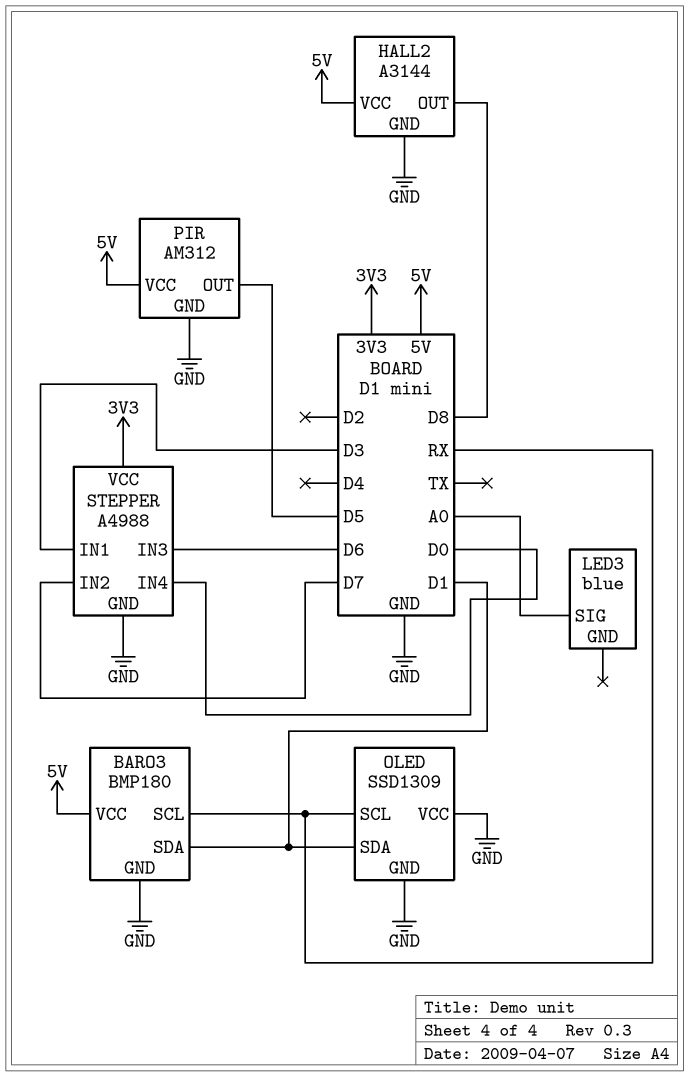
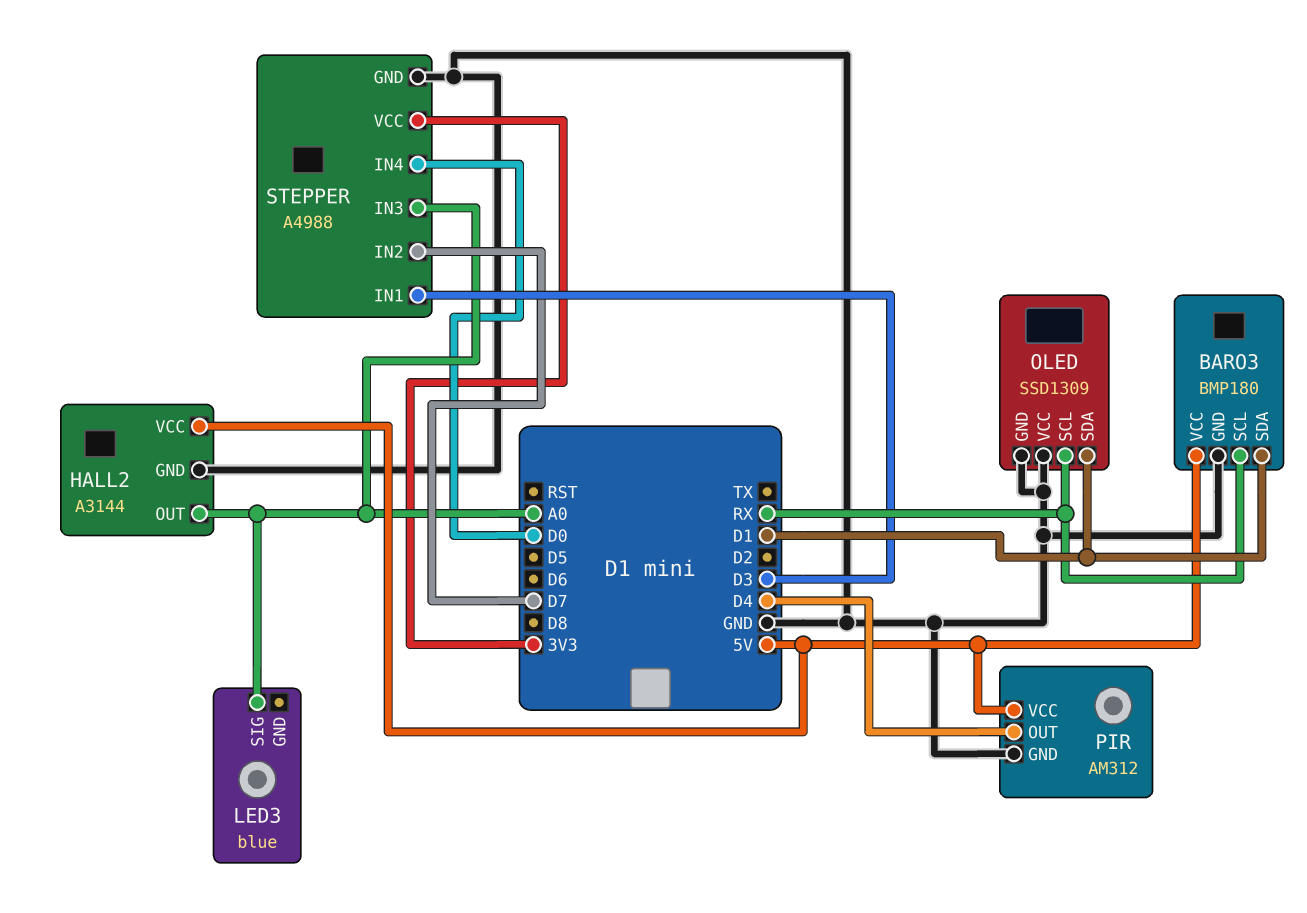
HALL2 pin OUT: D8 -> A0
PIR pin OUT: D5 -> D4
STEPPER pin IN3: D6 -> A0

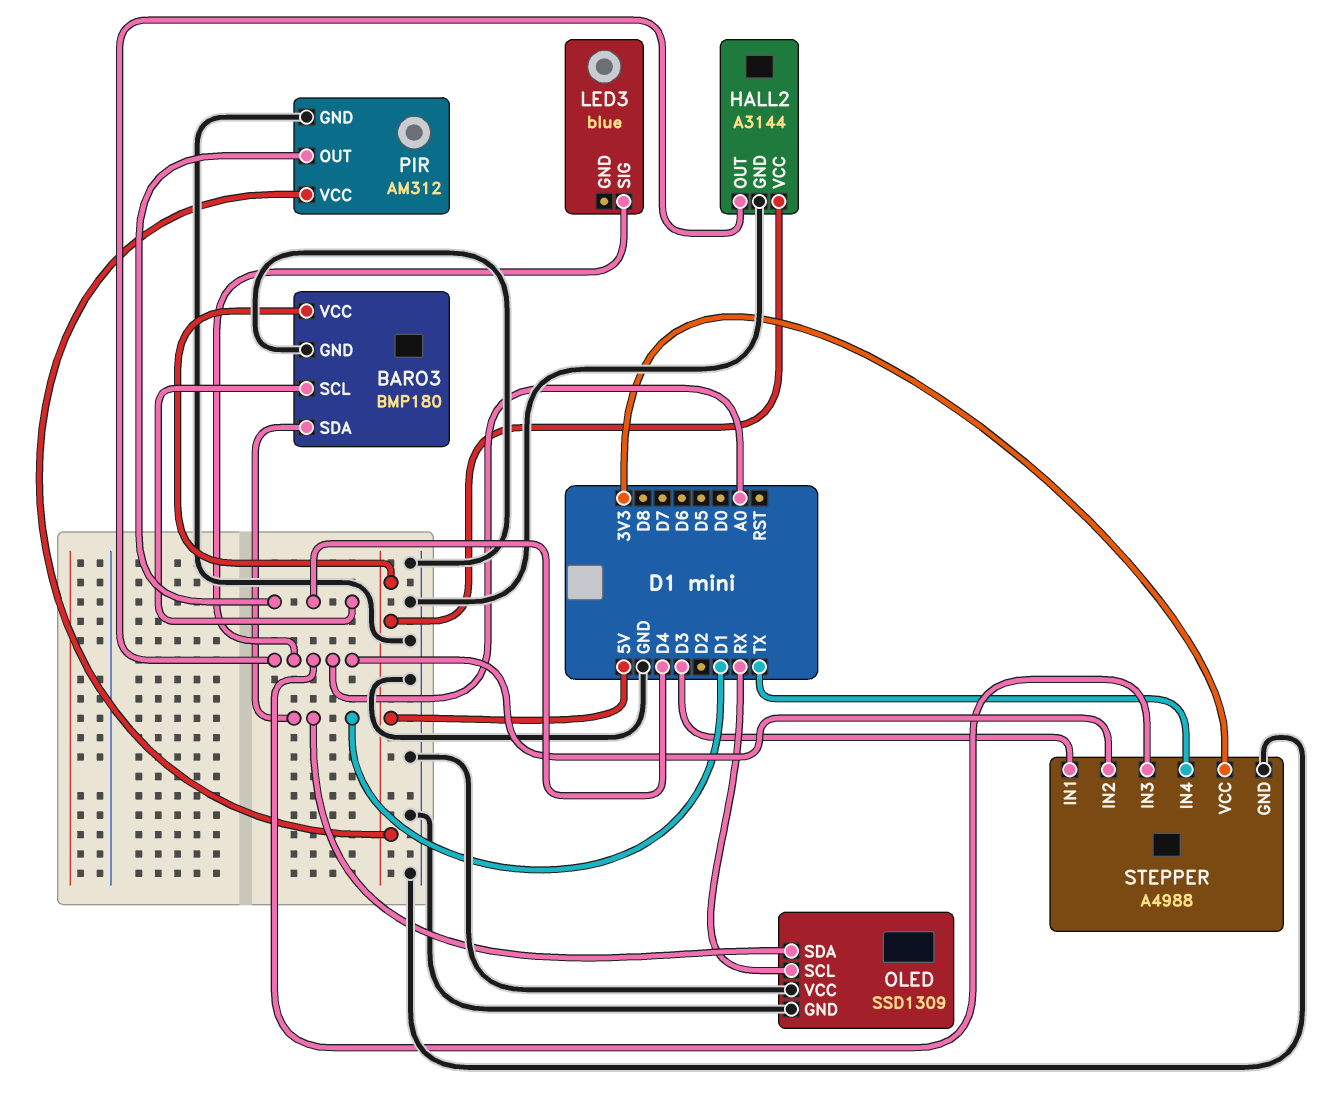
BARO3 pin SCL: RX -> D4
STEPPER pin IN2: D7 -> A0
STEPPER pin IN4: D0 -> TX

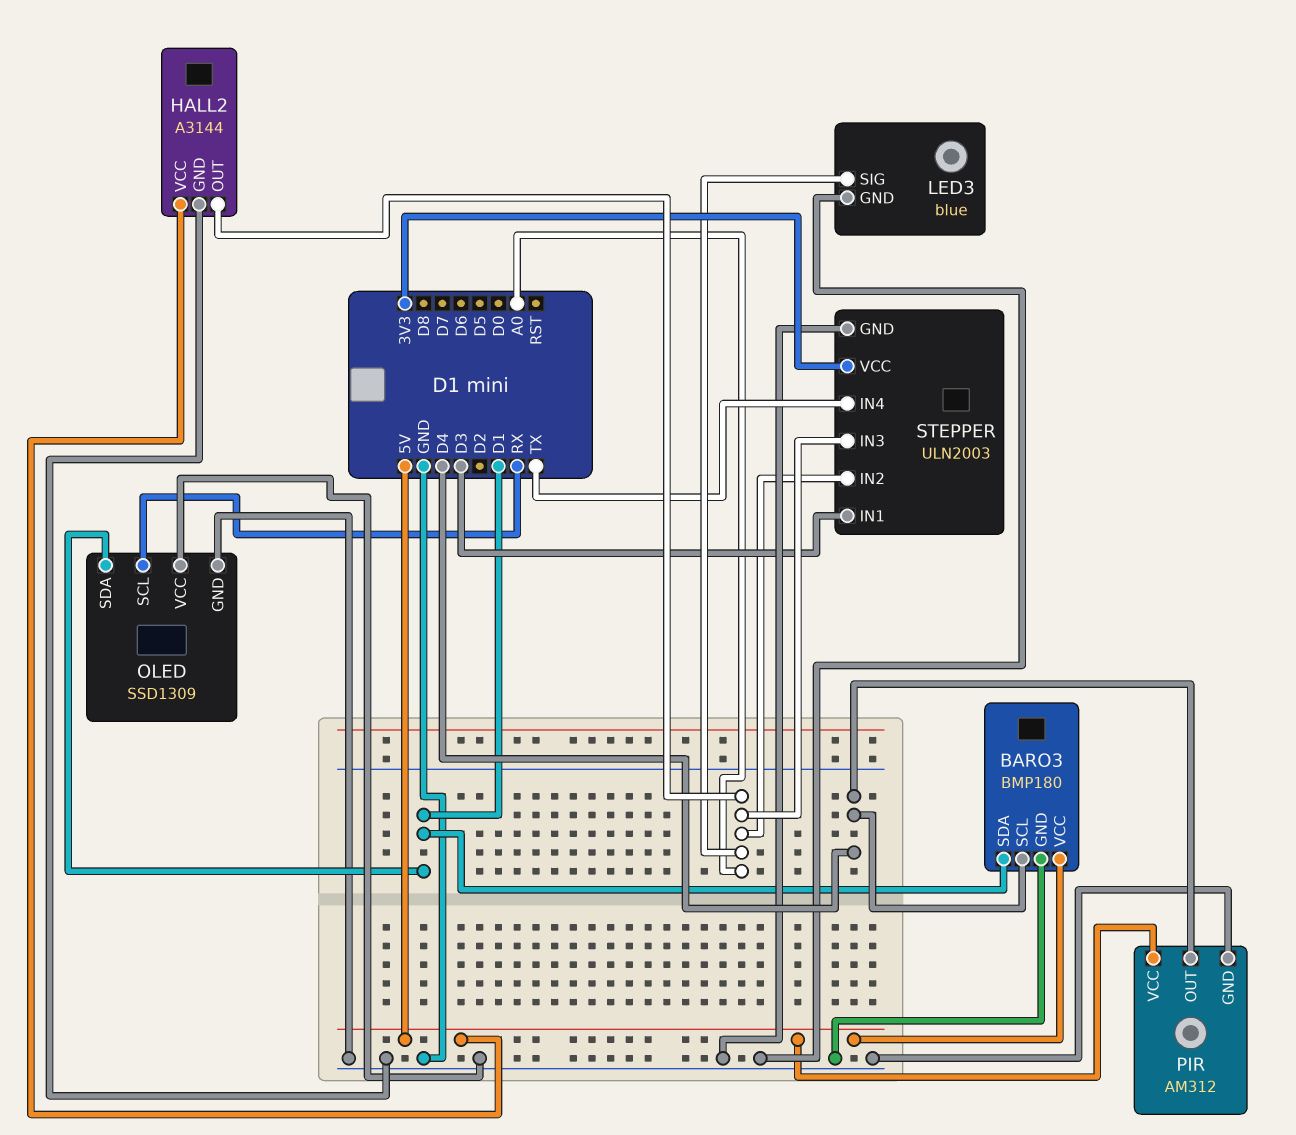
LED3 pin GND: none -> GND
STEPPER: A4988 -> ULN2003

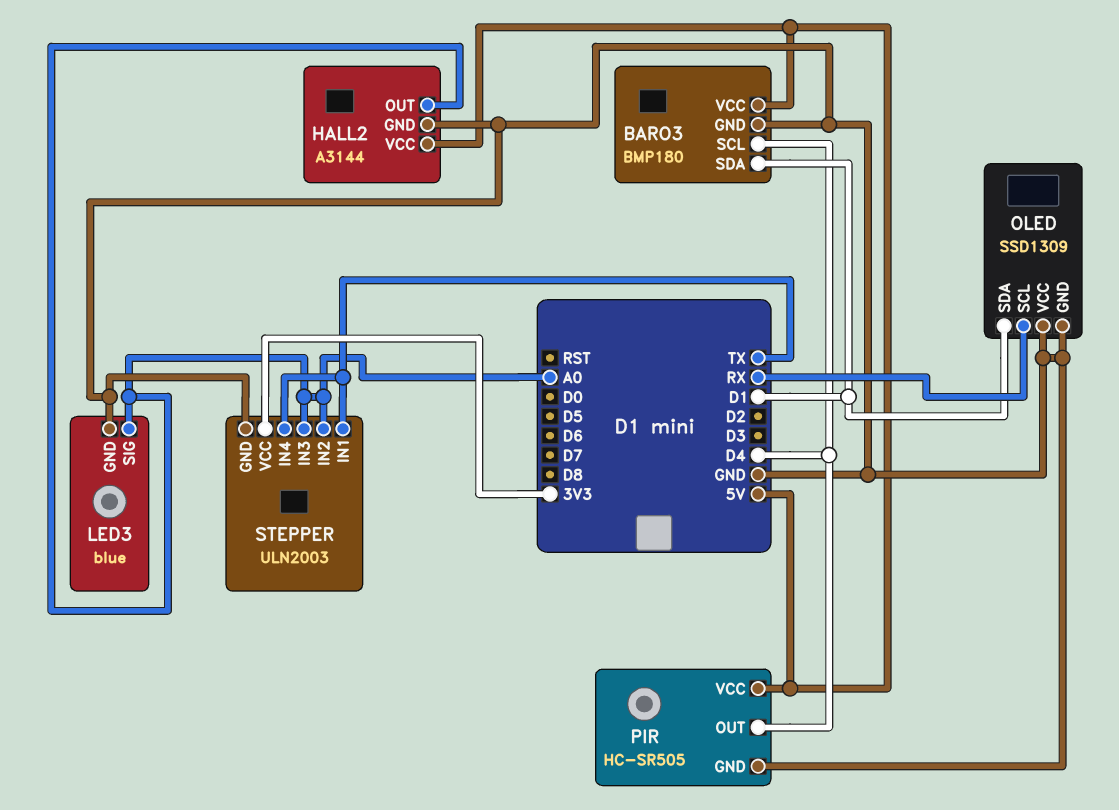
PIR: AM312 -> HC-SR505
STEPPER pin IN1: D3 -> TX

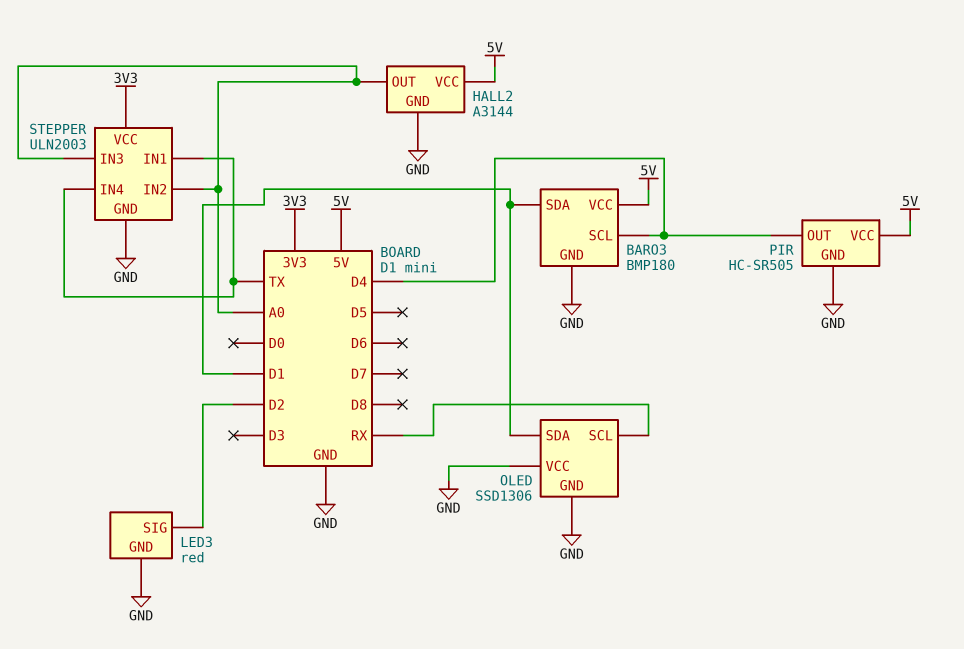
LED3: blue -> red
LED3 pin SIG: A0 -> D2
OLED: SSD1309 -> SSD1306

